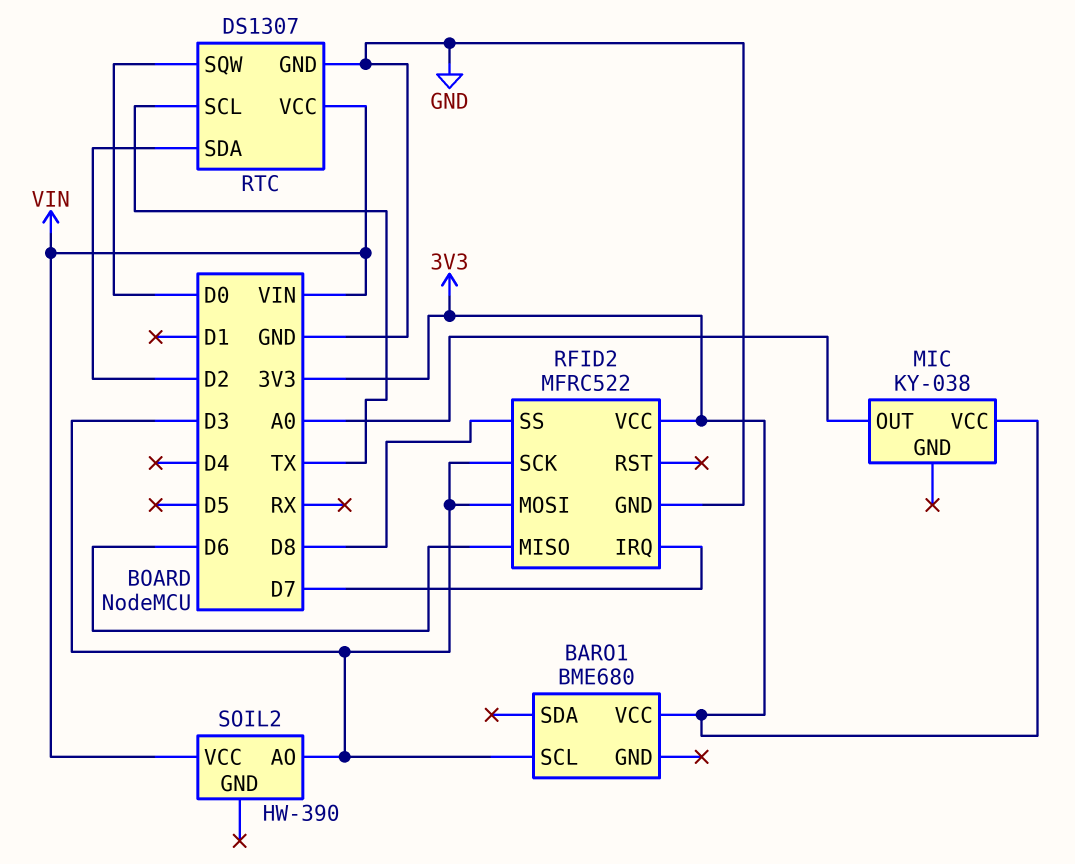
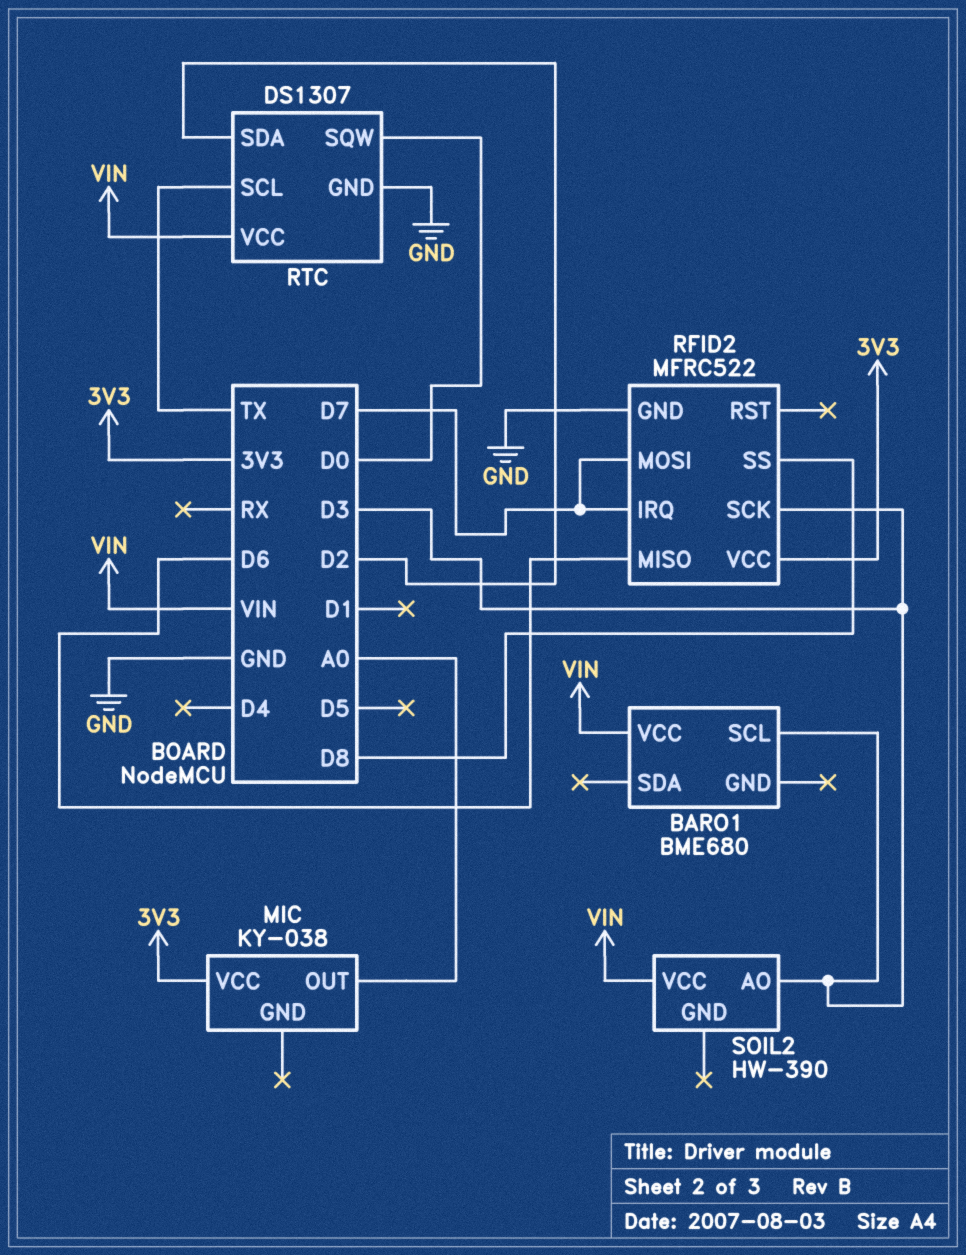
BARO1 pin VCC: 3V3 -> VIN
RFID2 pin MOSI: D3 -> D7

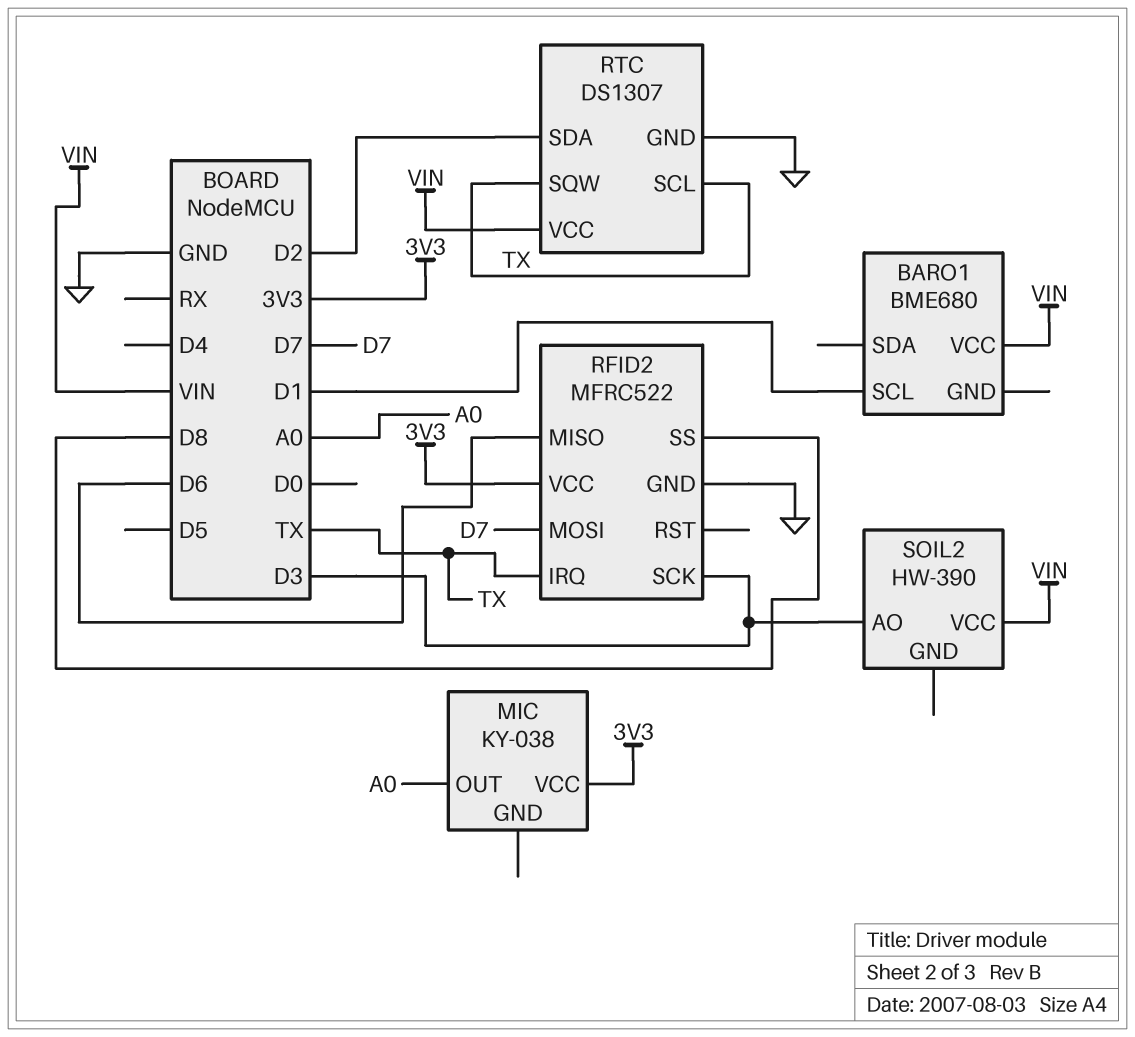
BARO1 pin SCL: D3 -> D1
RFID2 pin IRQ: D7 -> TX
RTC pin SQW: D0 -> TX

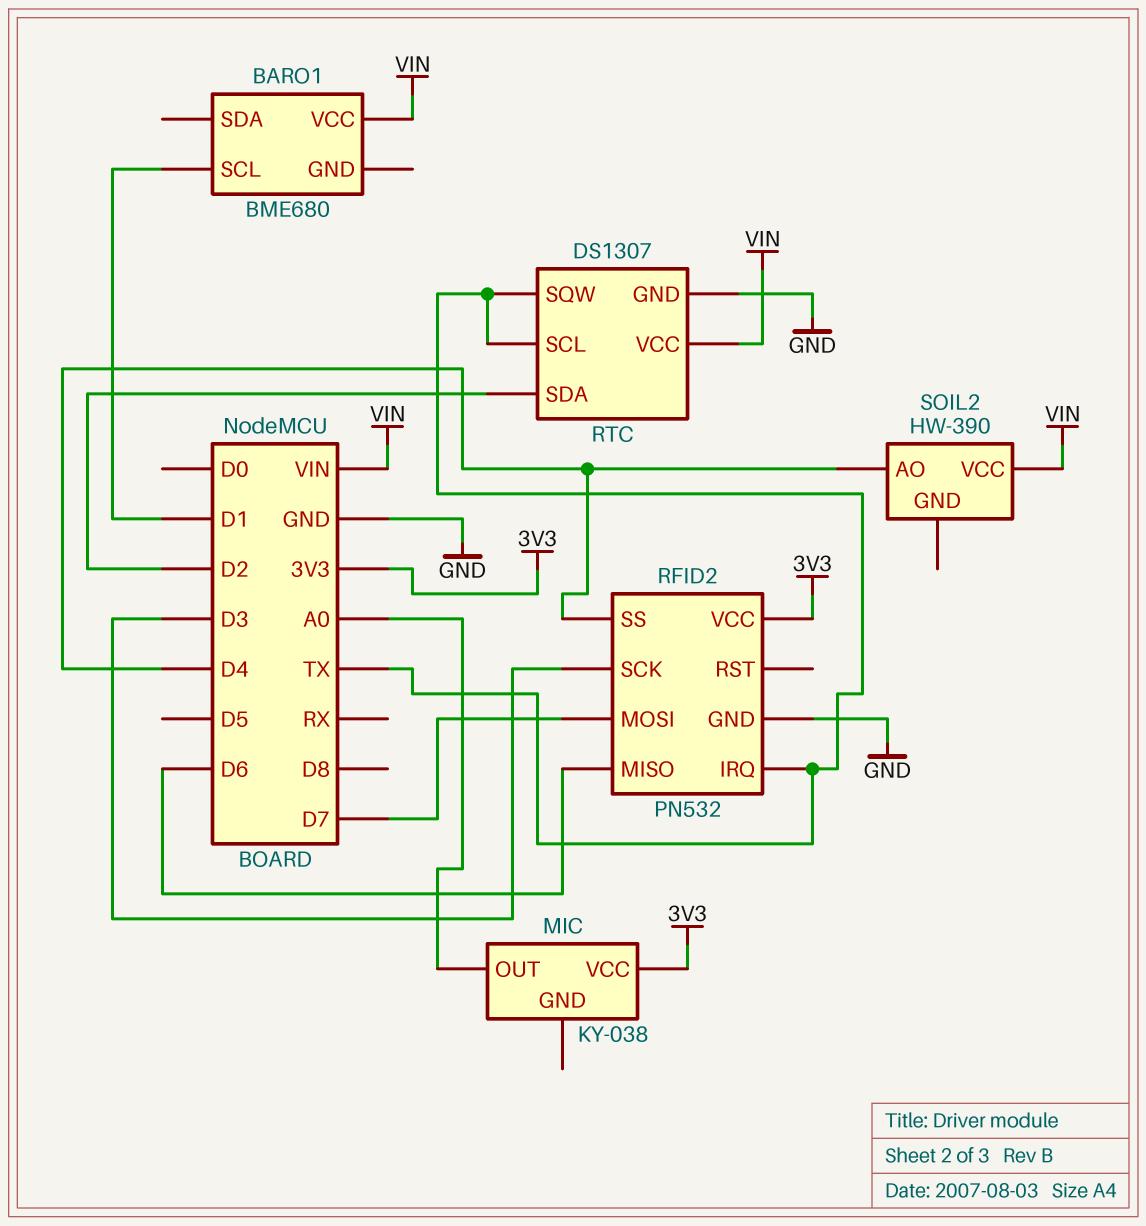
RFID2: MFRC522 -> PN532
RFID2 pin SS: D8 -> D4
SOIL2 pin AO: D3 -> D4

